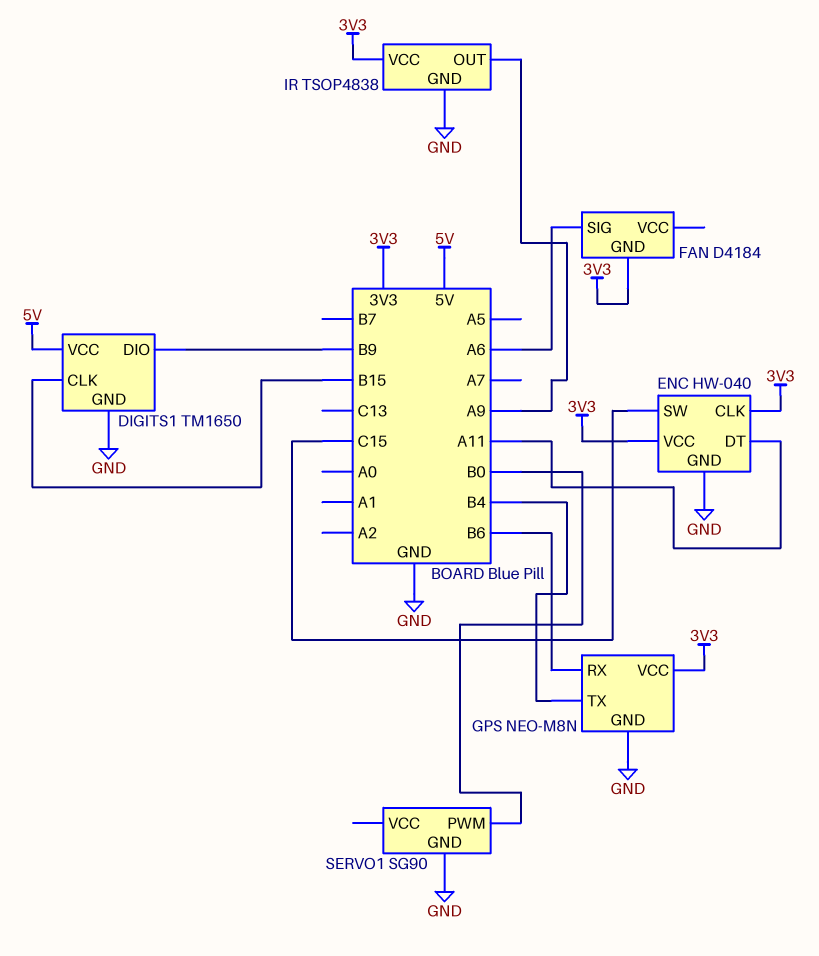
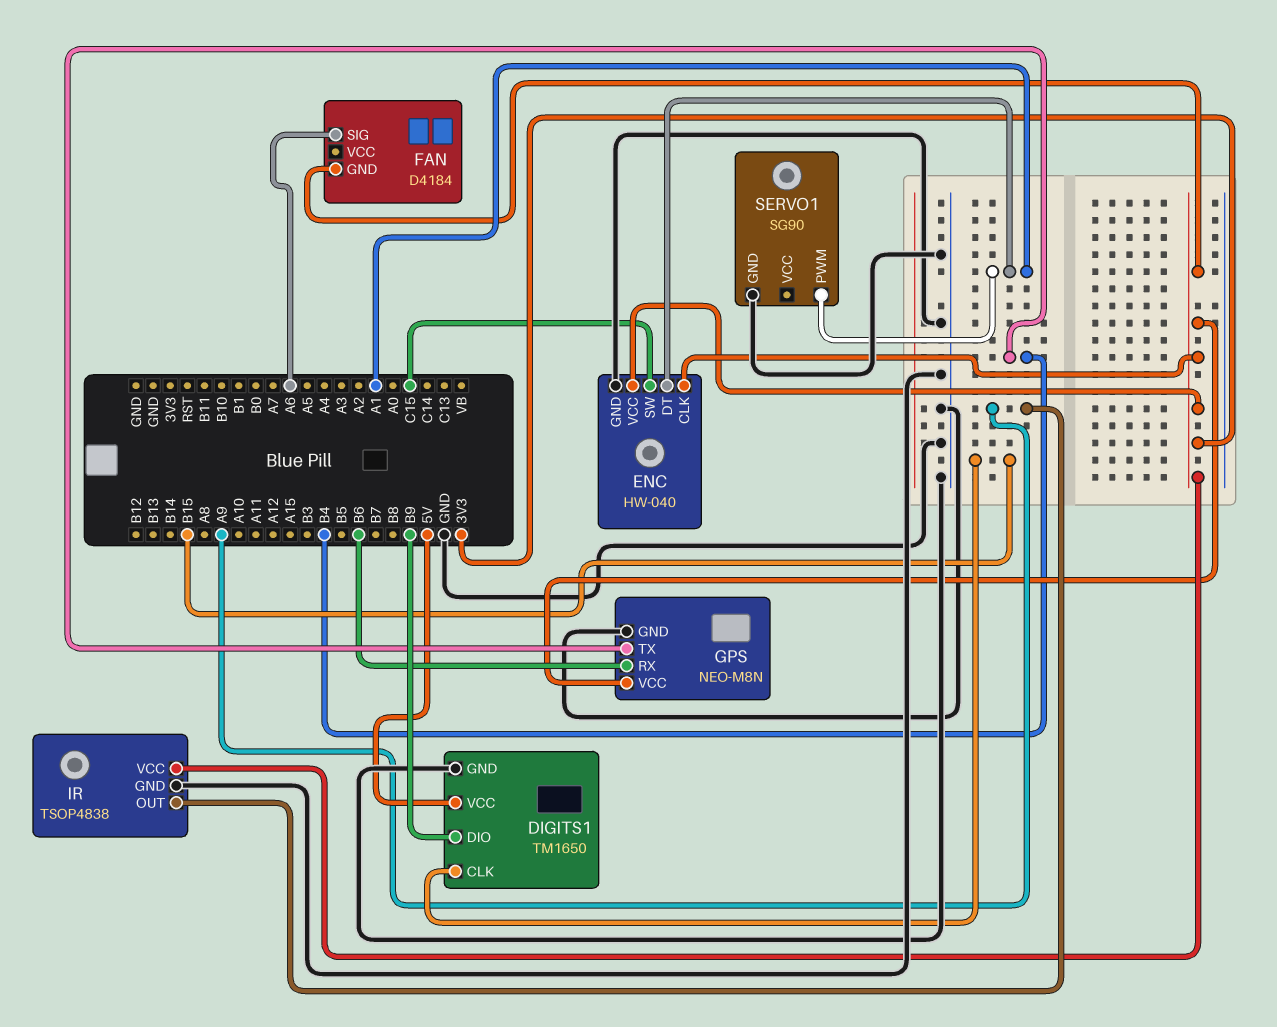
ENC pin DT: A11 -> A1
SERVO1 pin PWM: B0 -> A1

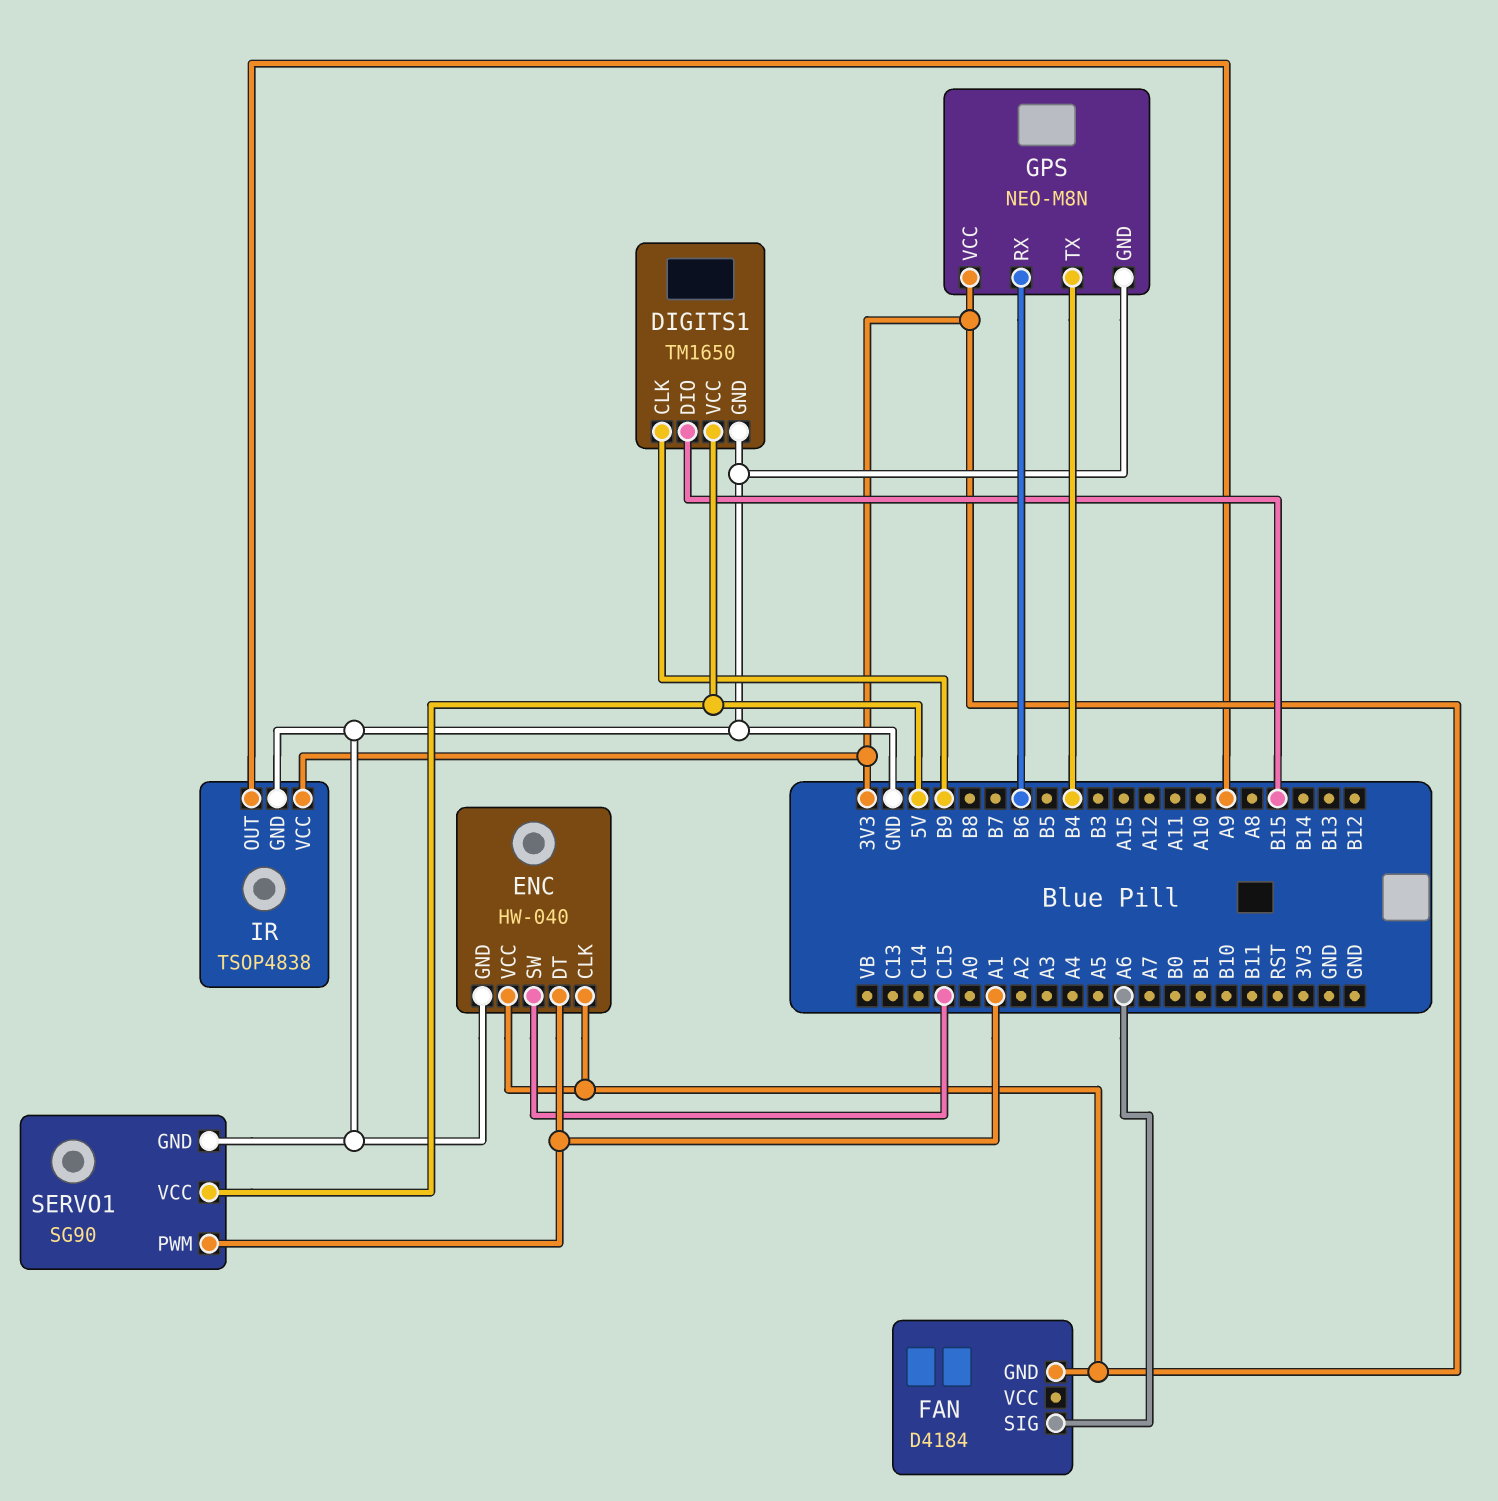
DIGITS1 pin CLK: B15 -> B9
DIGITS1 pin DIO: B9 -> B15
SERVO1 pin VCC: none -> 5V

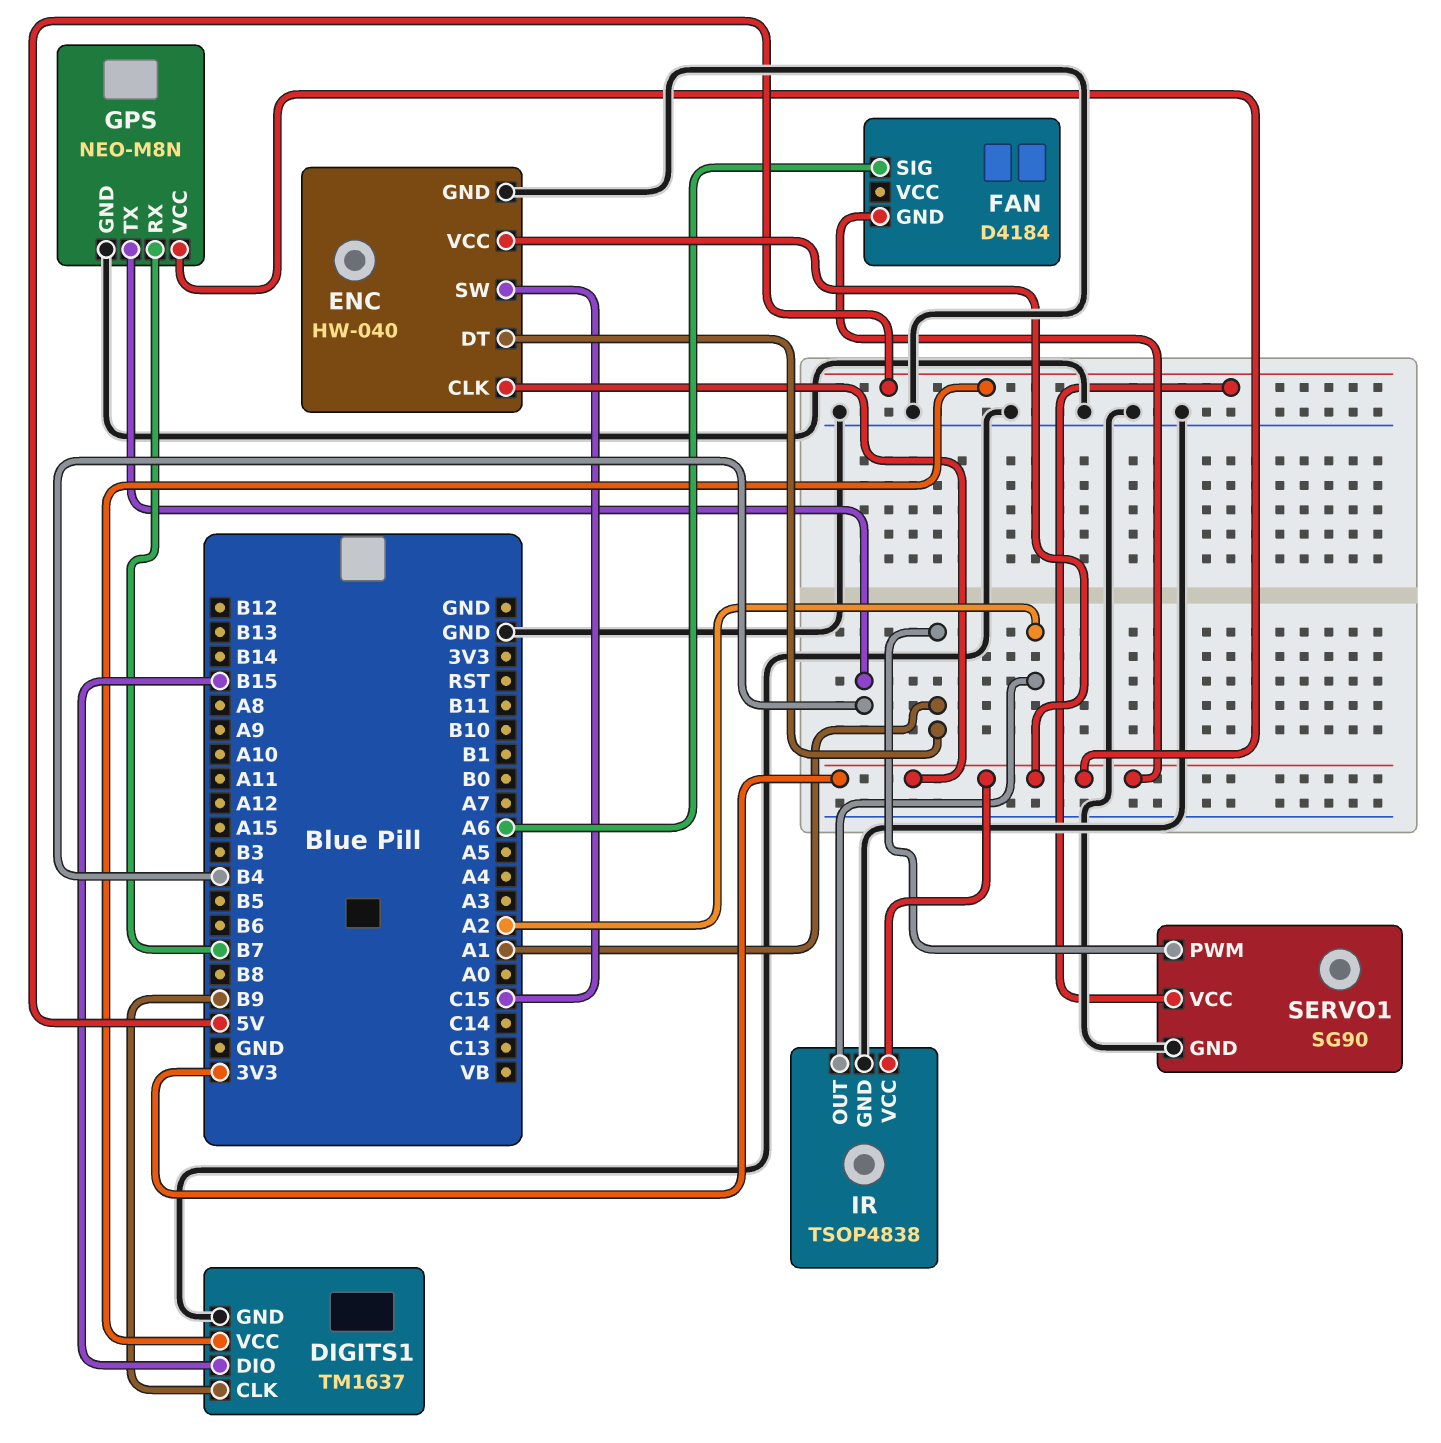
DIGITS1: TM1650 -> TM1637
GPS pin RX: B6 -> B7
IR pin OUT: A9 -> A2

